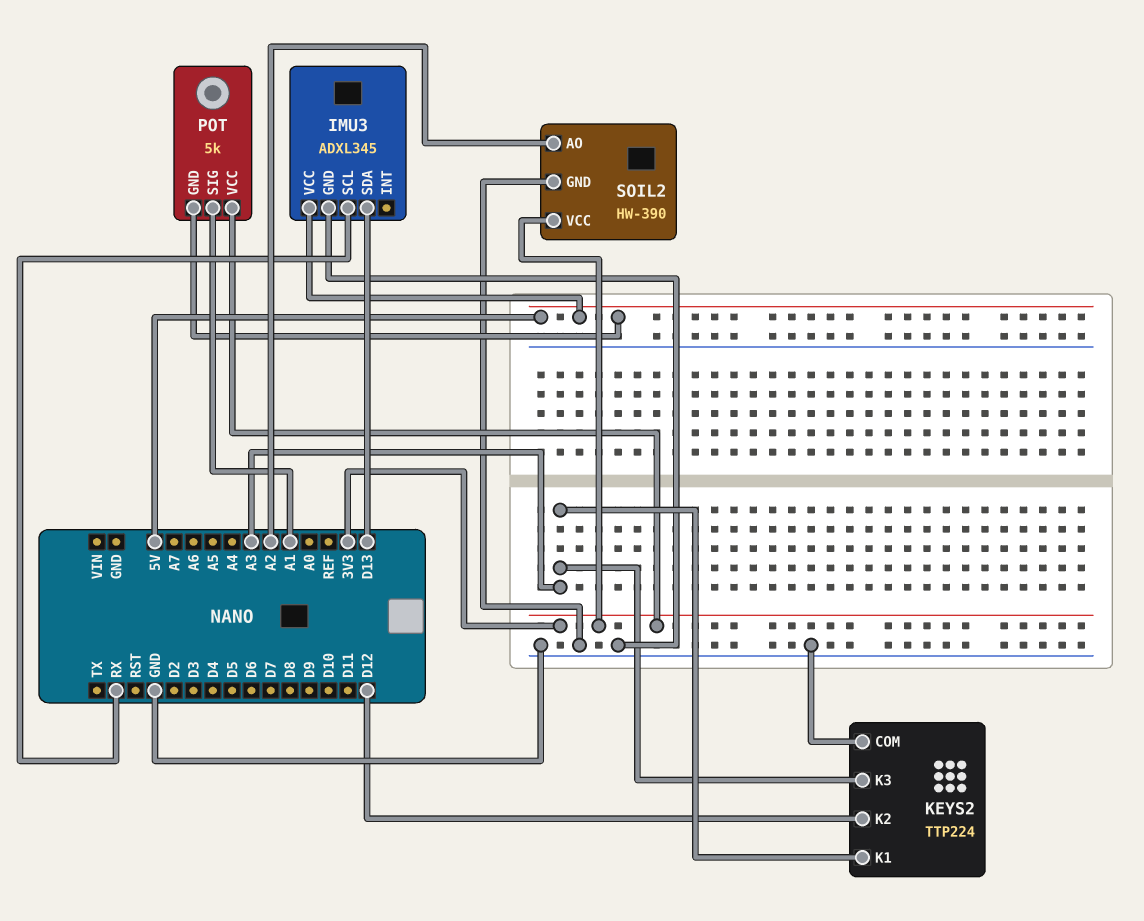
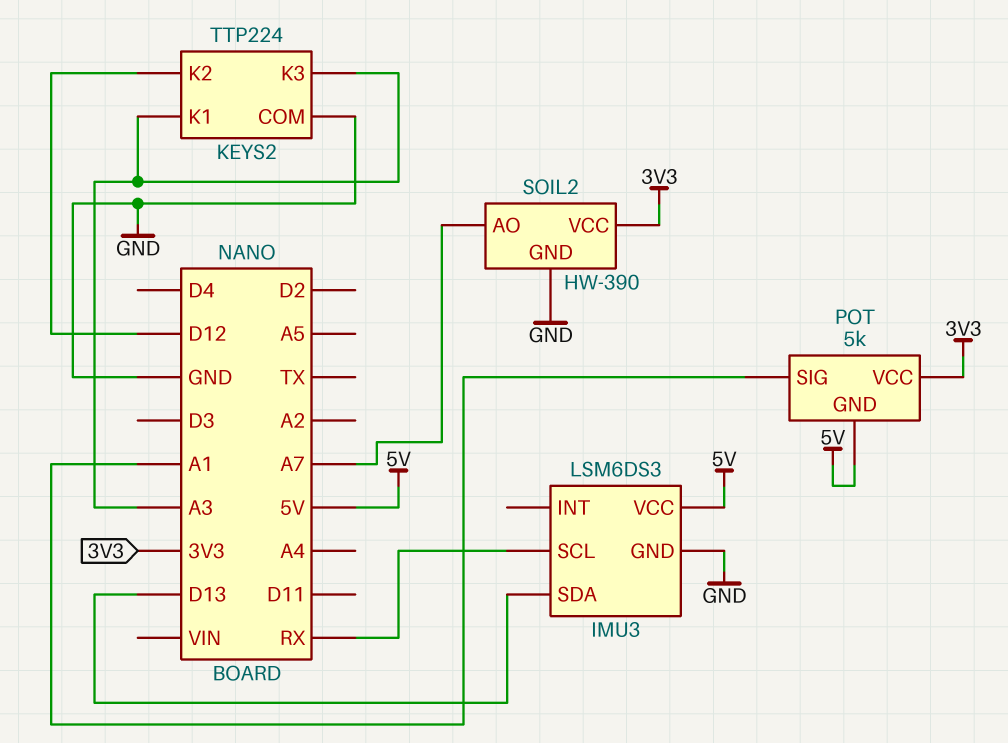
IMU3: ADXL345 -> LSM6DS3
SOIL2 pin AO: A2 -> A7

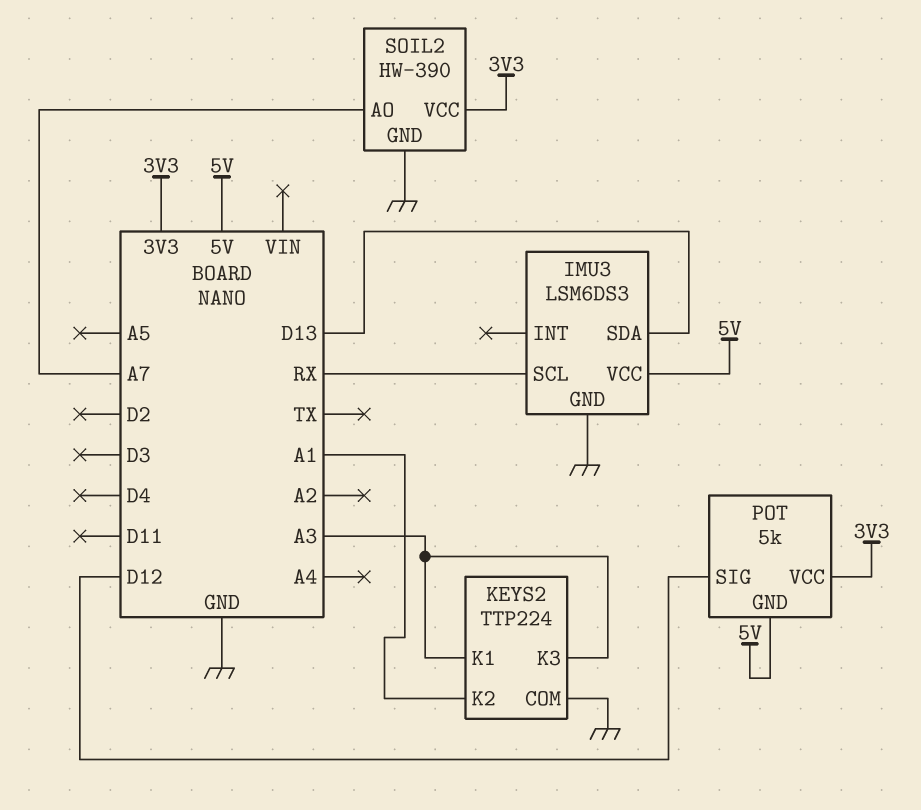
KEYS2 pin K2: D12 -> A1
POT pin SIG: A1 -> D12

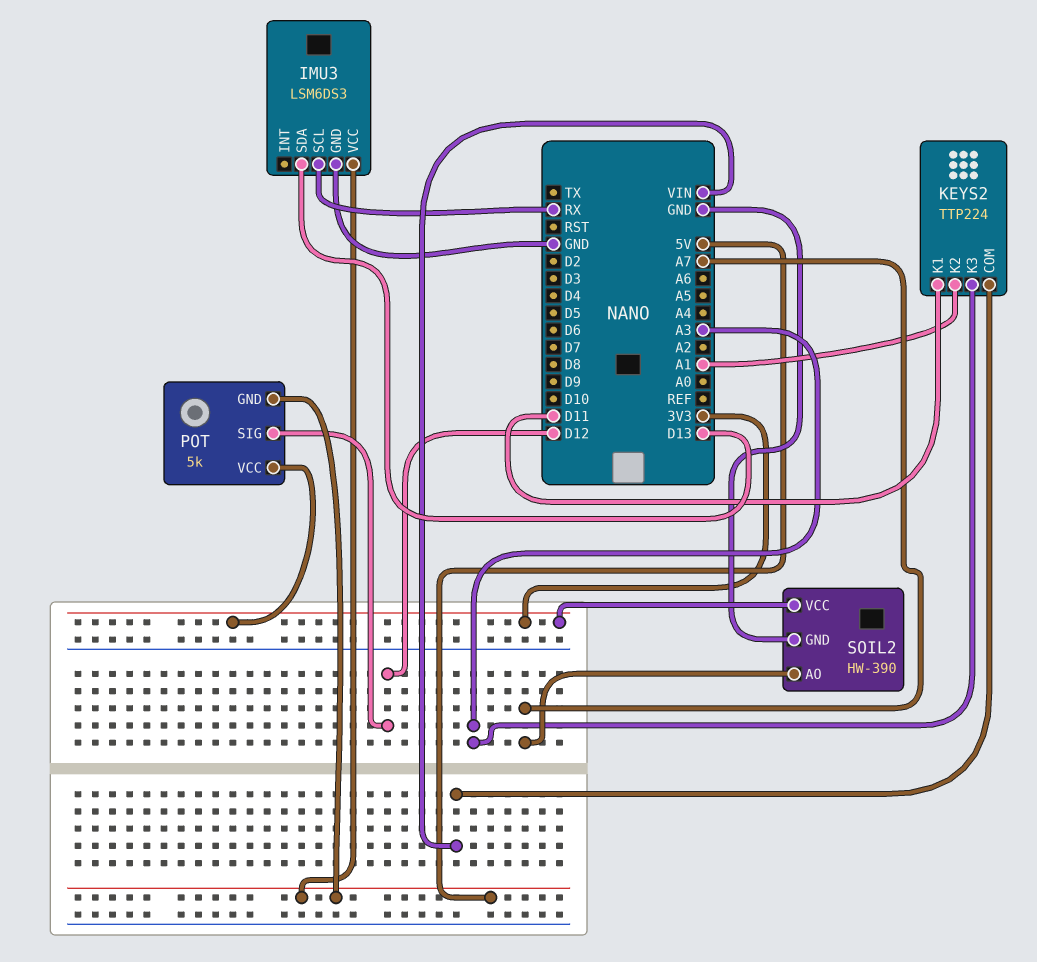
KEYS2 pin COM: GND -> VIN
KEYS2 pin K1: A3 -> D11

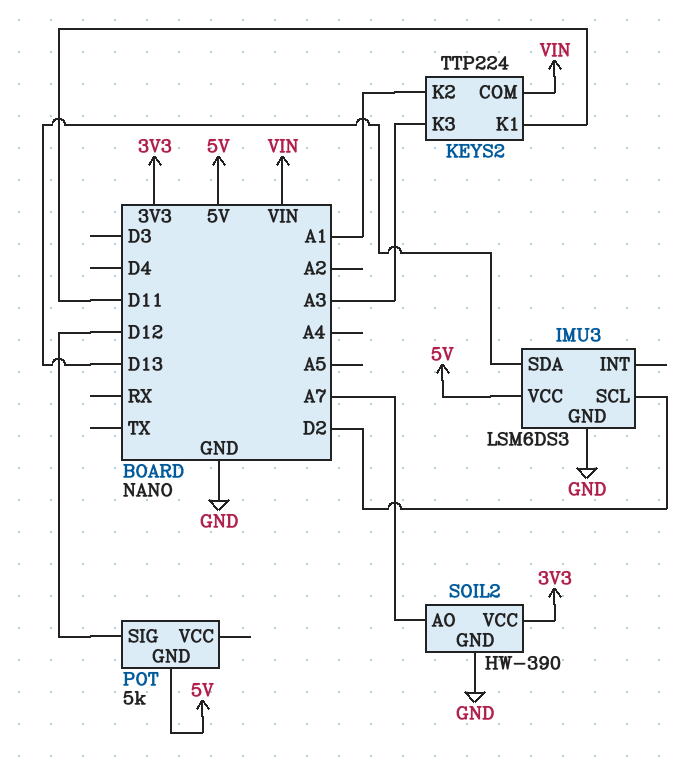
IMU3 pin SCL: RX -> D2
POT pin VCC: 3V3 -> none

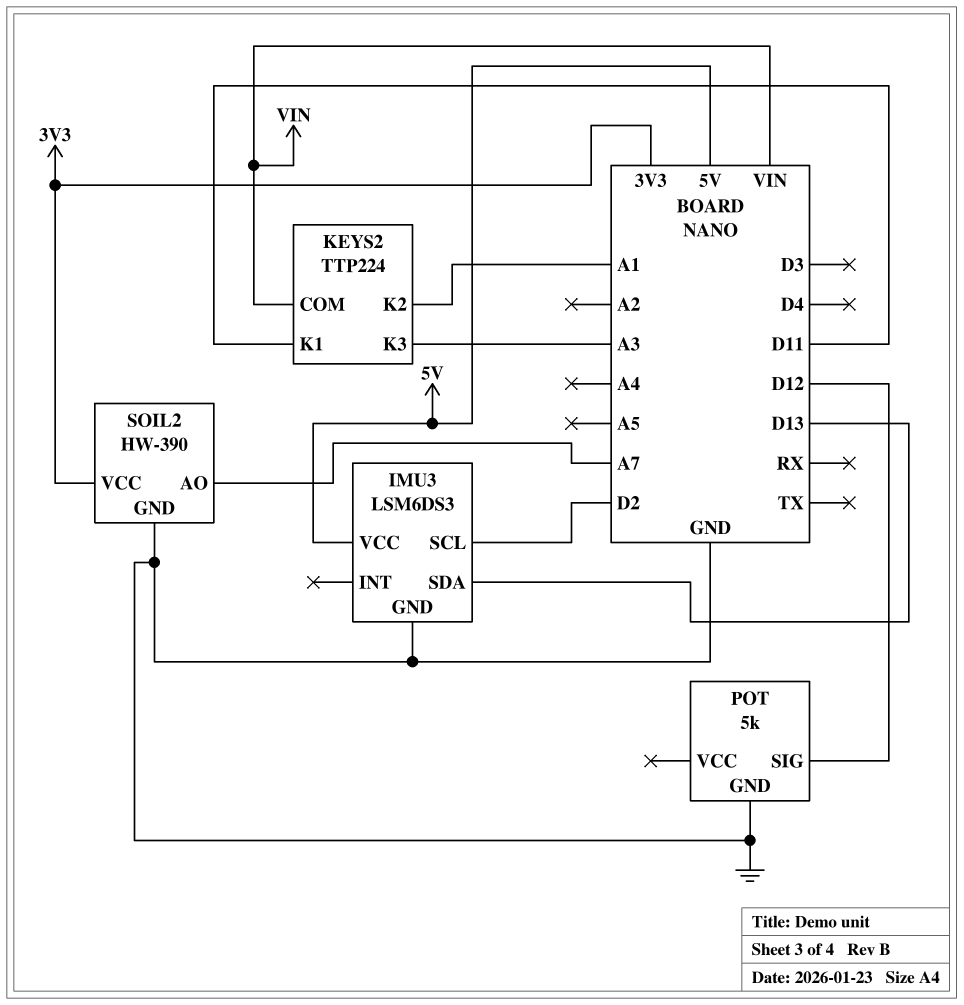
POT pin GND: 5V -> GND

